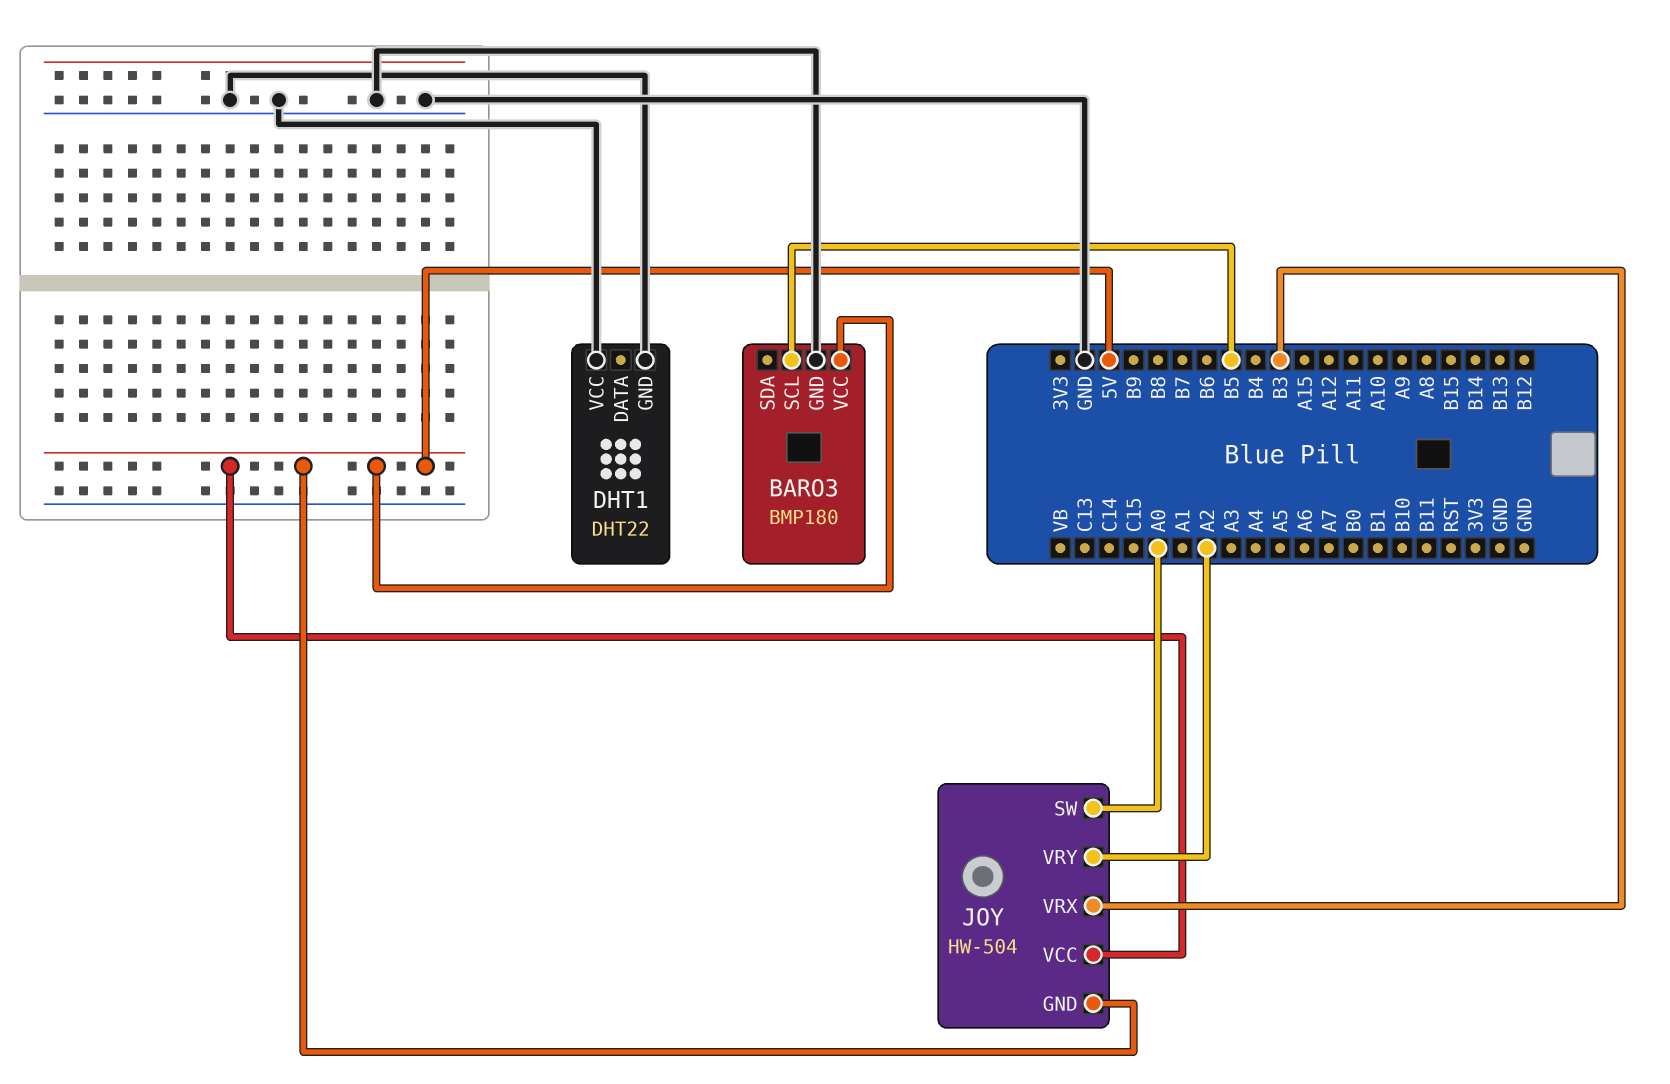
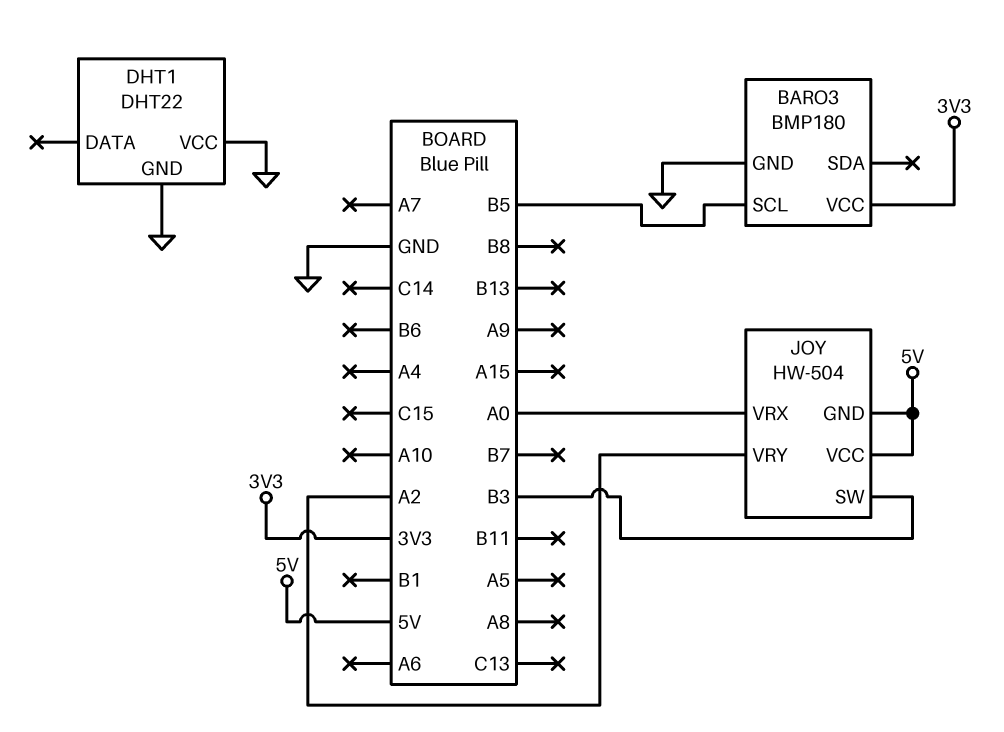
BARO3 pin VCC: 5V -> 3V3
JOY pin SW: A0 -> B3
JOY pin VRX: B3 -> A0

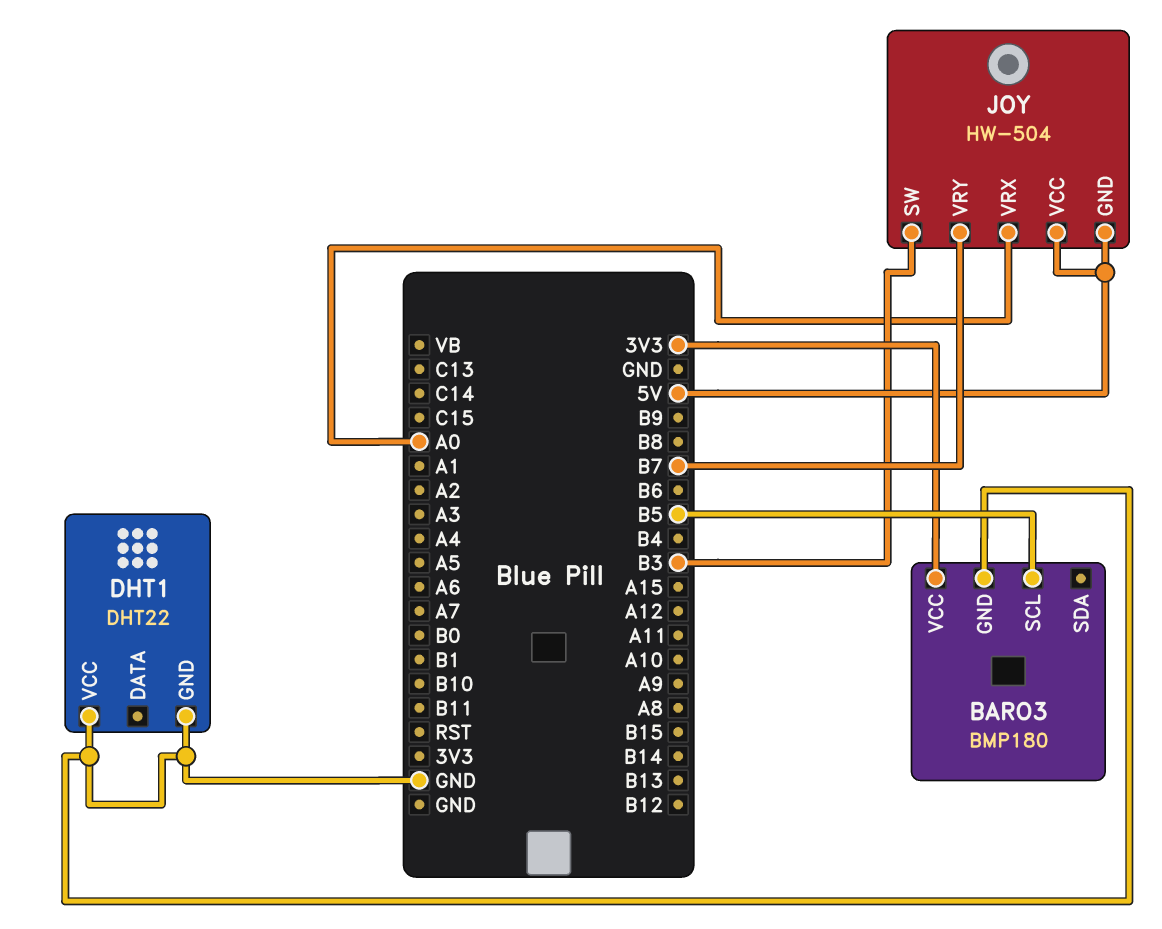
JOY pin VRY: A2 -> B7

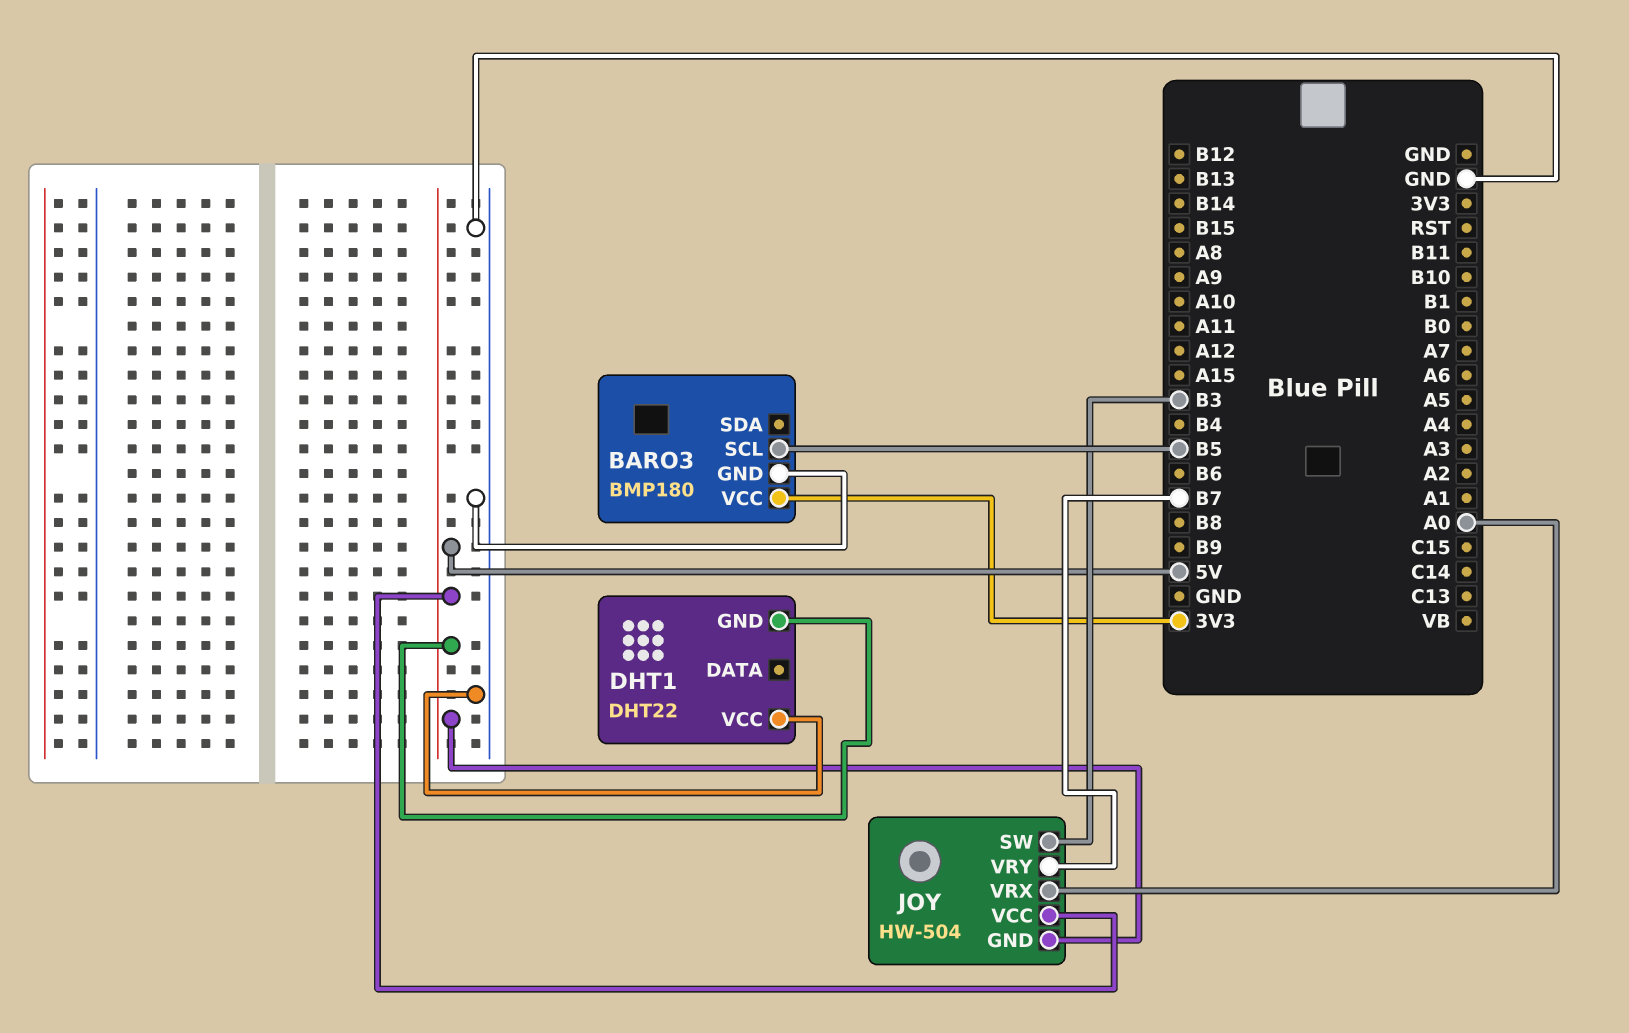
DHT1 pin GND: GND -> 5V

